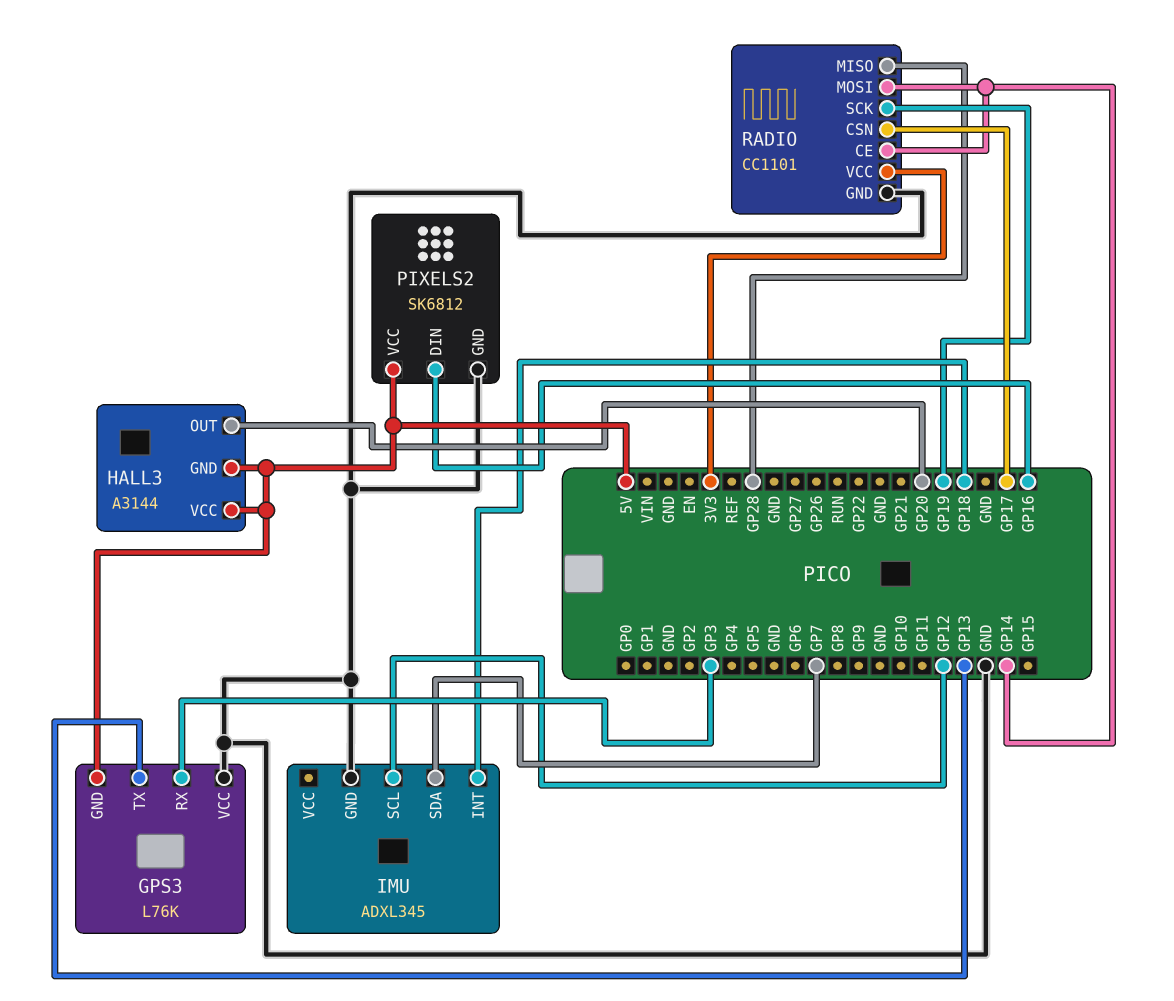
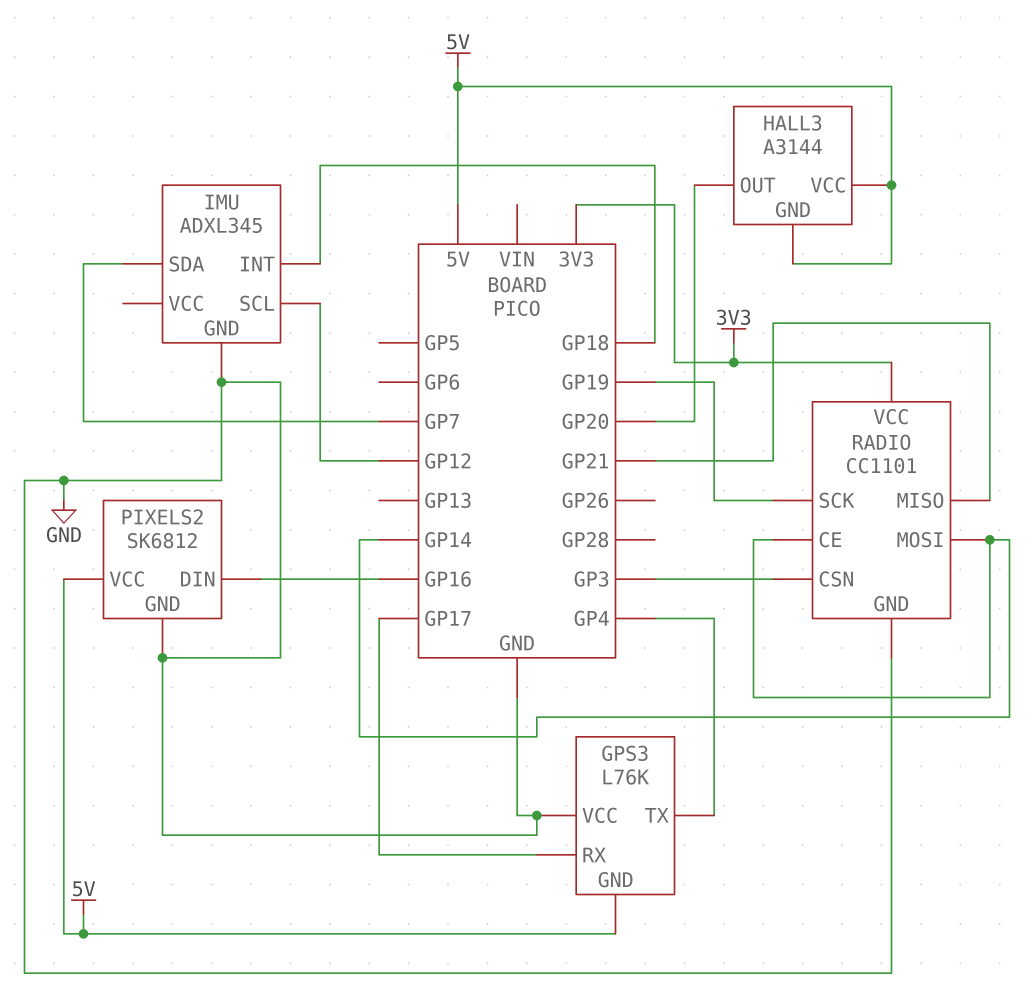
GPS3 pin RX: GP3 -> GP17
GPS3 pin TX: GP13 -> GP4
RADIO pin CSN: GP17 -> GP3
RADIO pin MISO: GP28 -> GP21

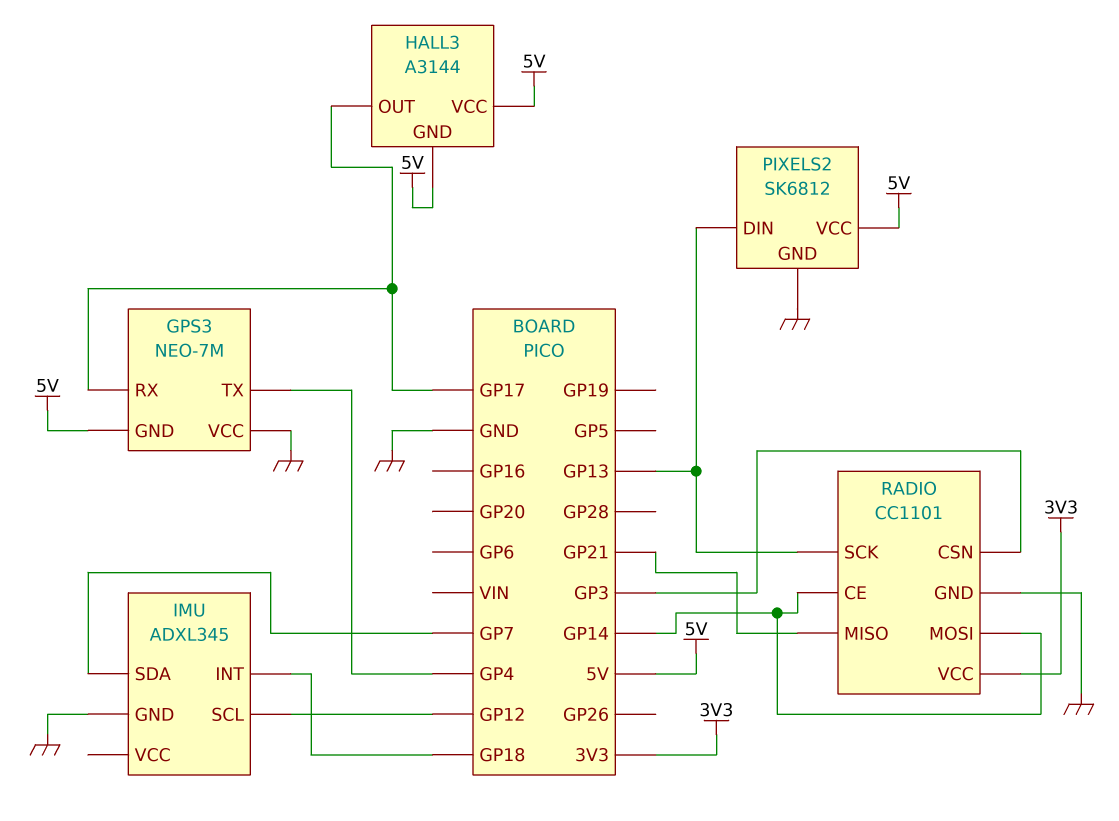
GPS3: L76K -> NEO-7M
HALL3 pin OUT: GP20 -> GP17
PIXELS2 pin DIN: GP16 -> GP13
RADIO pin SCK: GP19 -> GP13

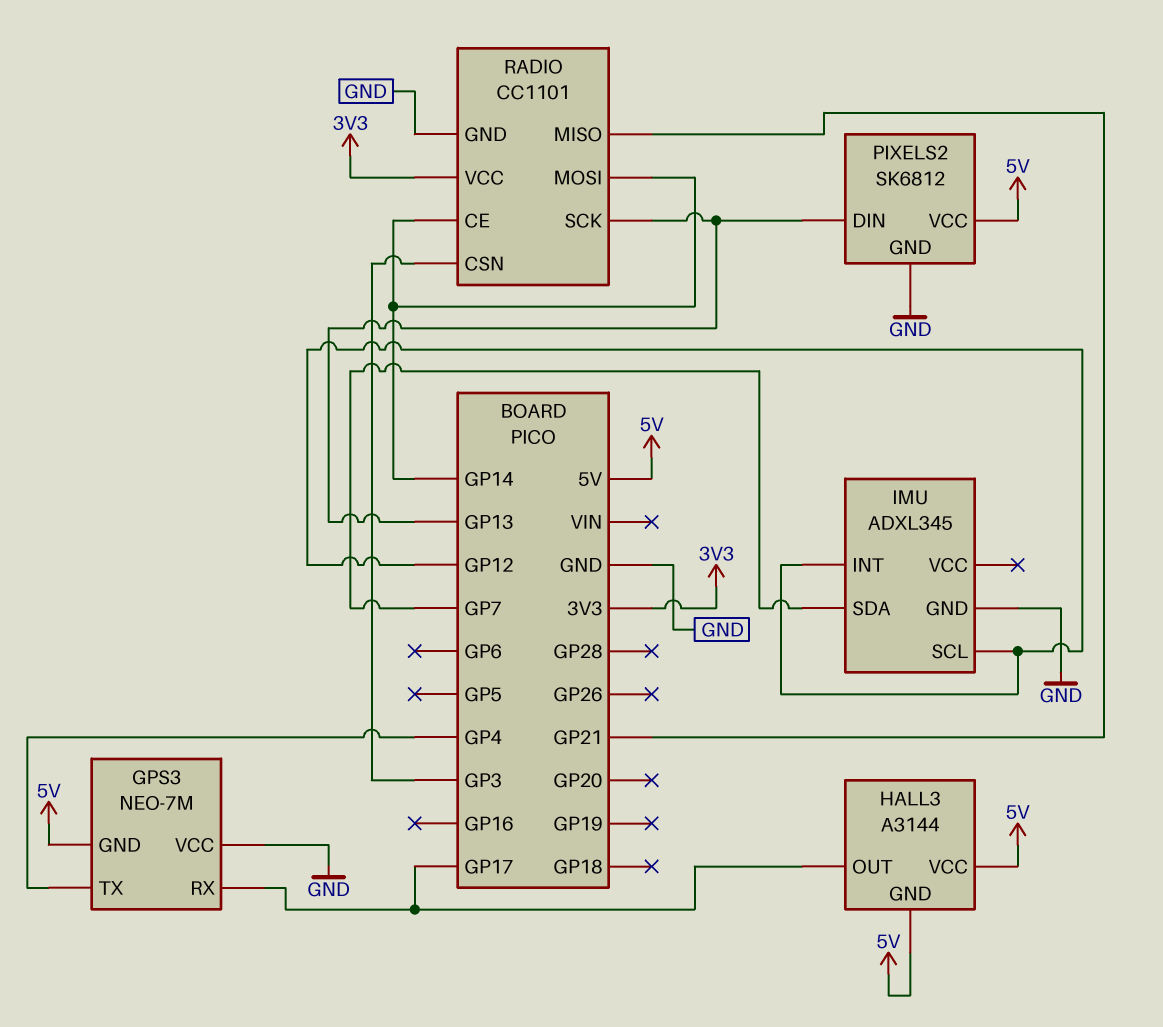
IMU pin INT: GP18 -> GP12

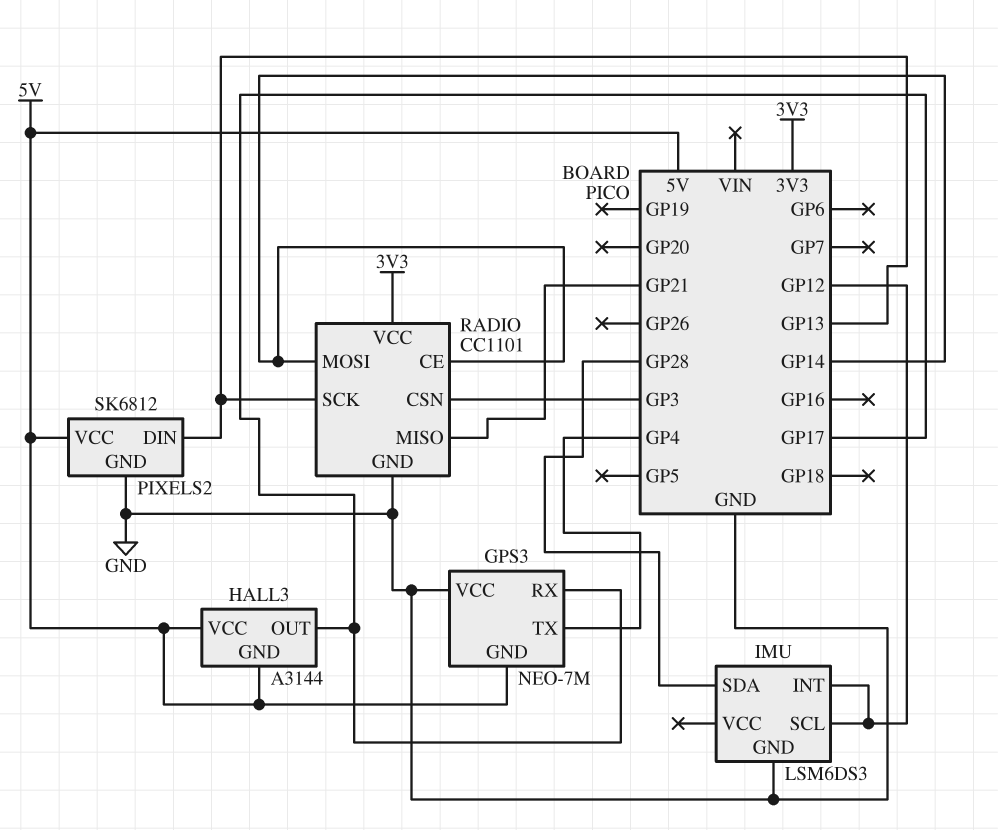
IMU: ADXL345 -> LSM6DS3
IMU pin SDA: GP7 -> GP28

